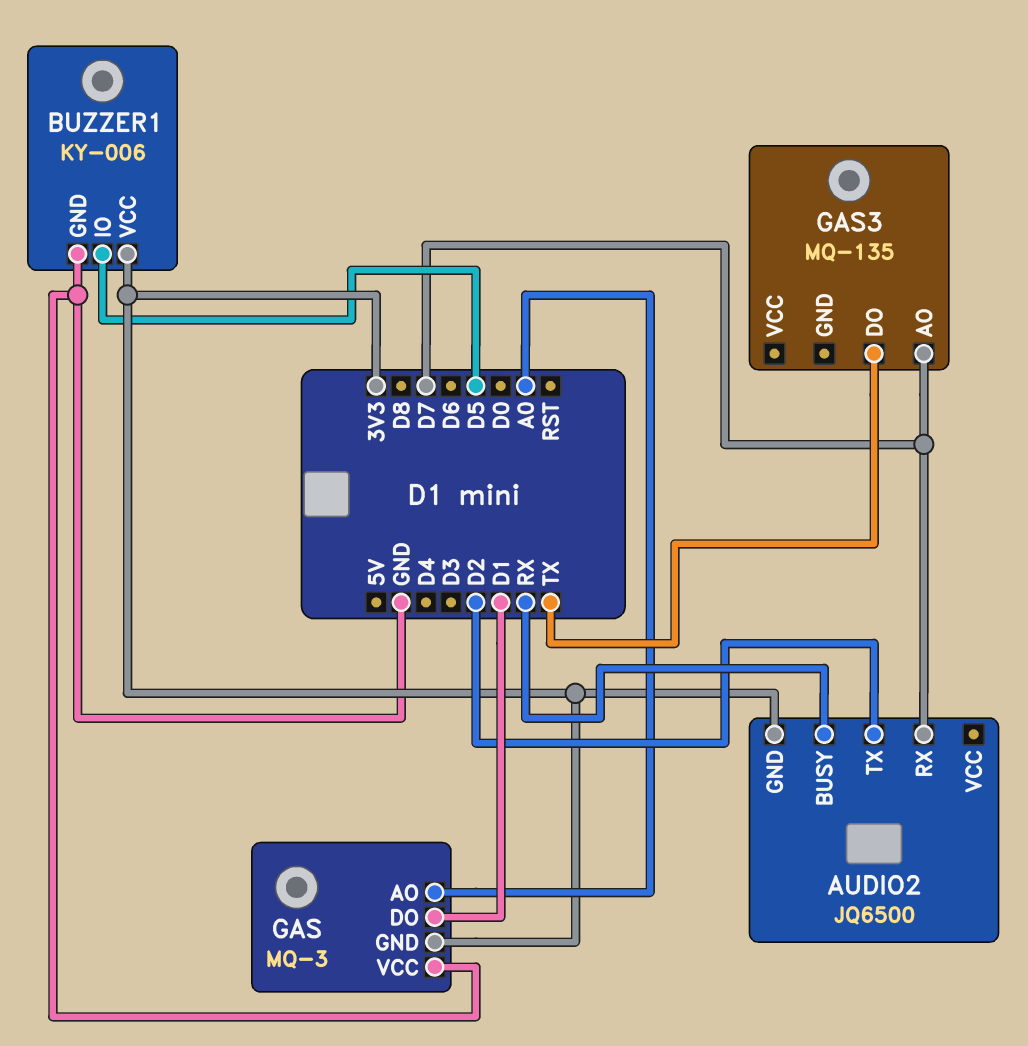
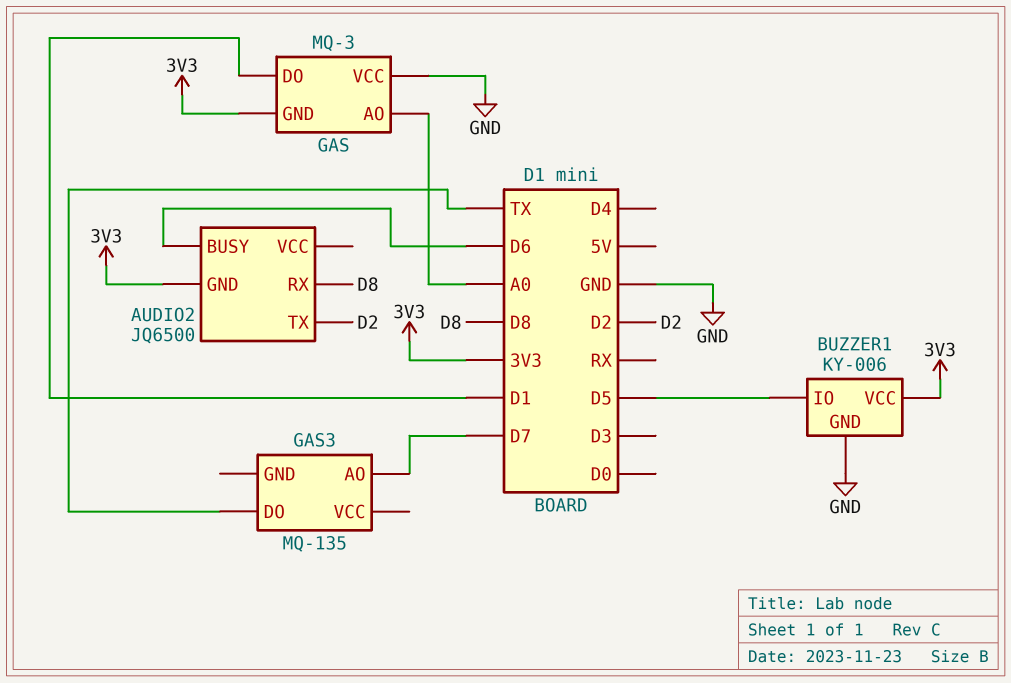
AUDIO2 pin BUSY: RX -> D6
AUDIO2 pin RX: D7 -> D8

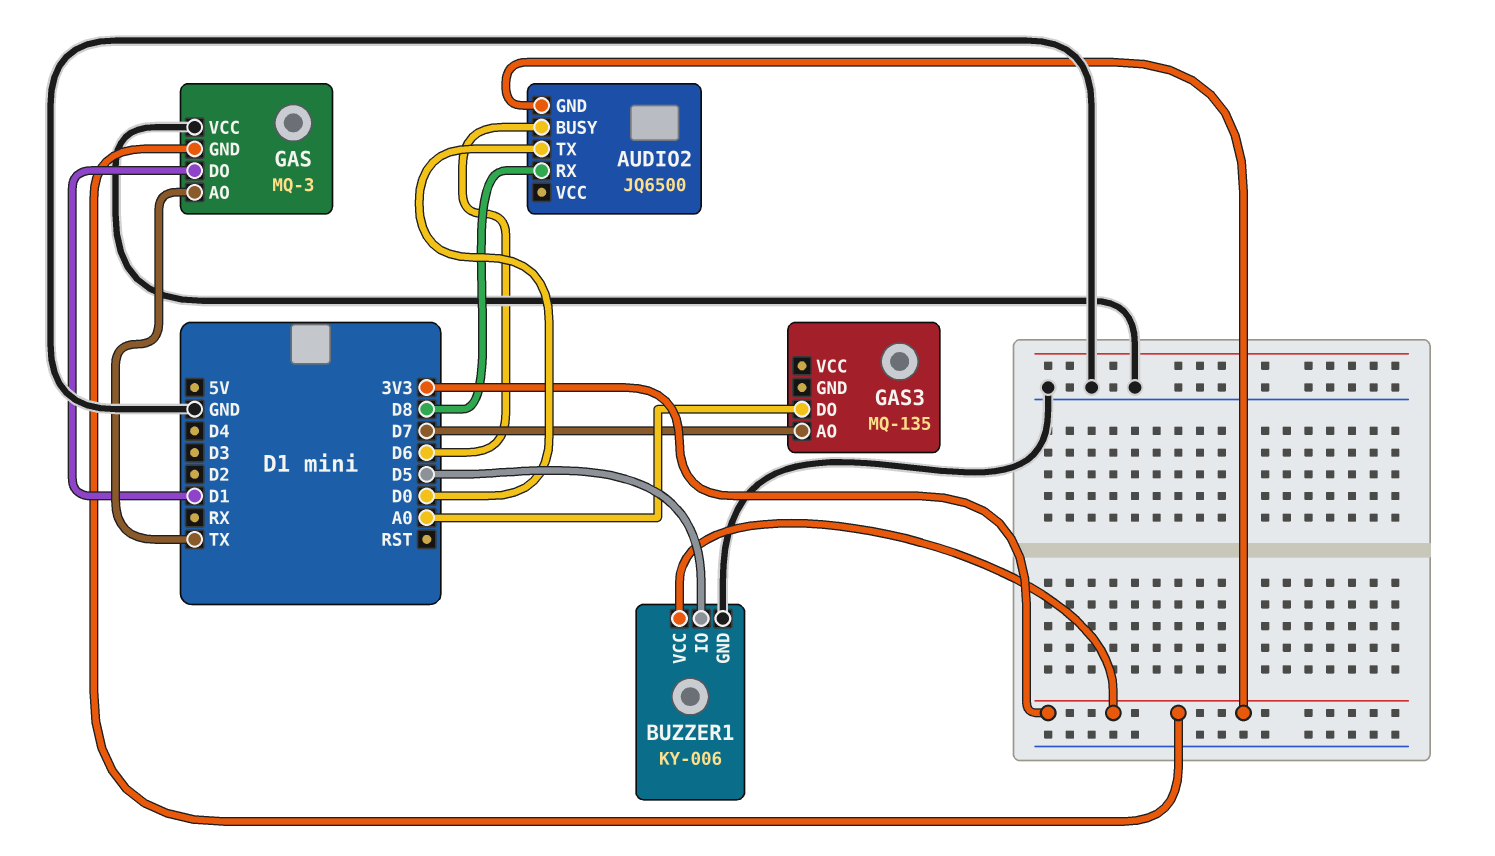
AUDIO2 pin TX: D2 -> D0
GAS pin AO: A0 -> TX
GAS3 pin DO: TX -> A0

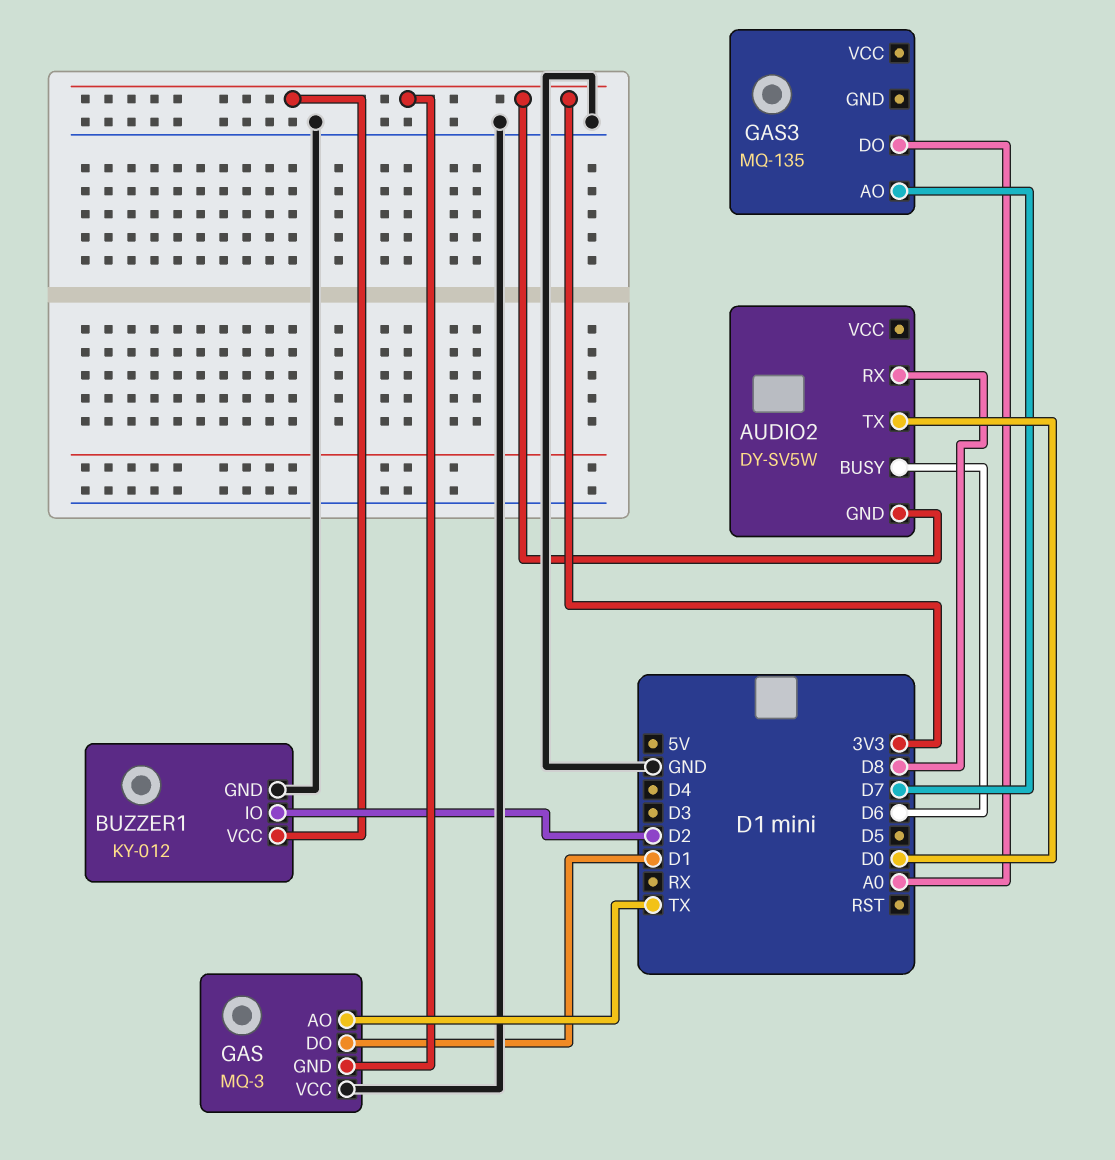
AUDIO2: JQ6500 -> DY-SV5W
BUZZER1: KY-006 -> KY-012
BUZZER1 pin IO: D5 -> D2

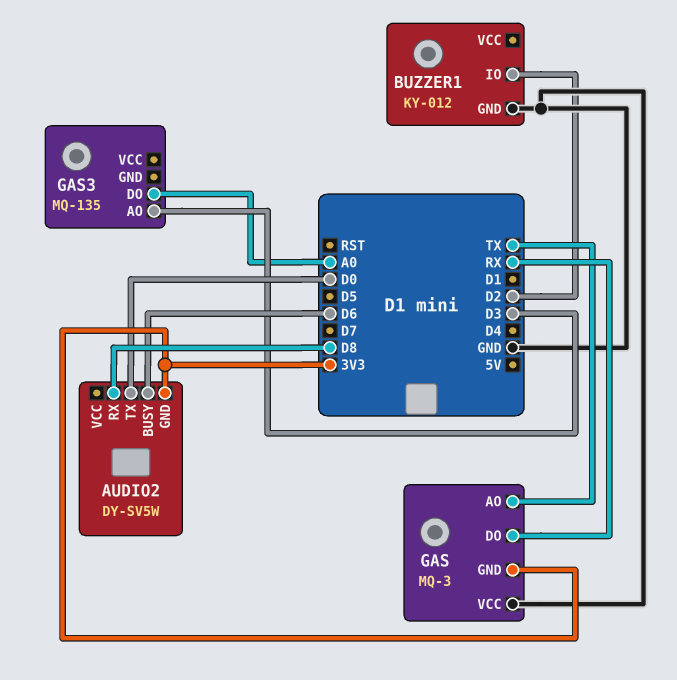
BUZZER1 pin VCC: 3V3 -> none
GAS pin DO: D1 -> RX
GAS3 pin AO: D7 -> D3

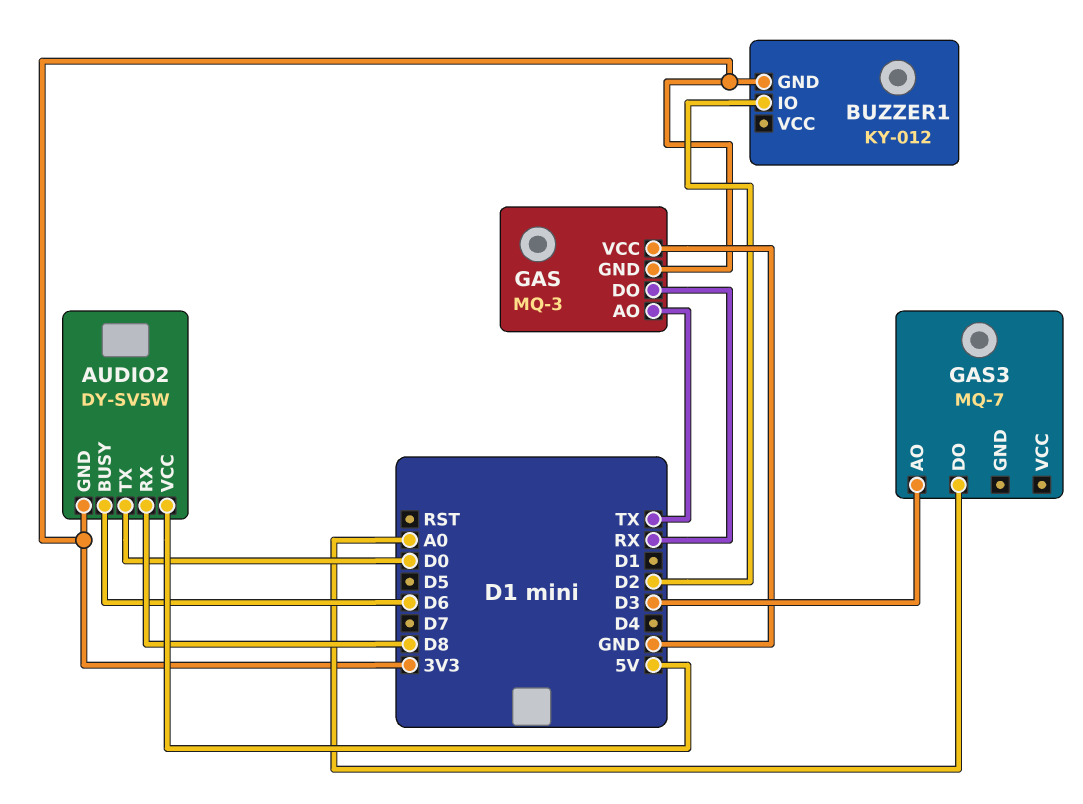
AUDIO2 pin VCC: none -> 5V
BUZZER1 pin GND: GND -> 3V3
GAS3: MQ-135 -> MQ-7

